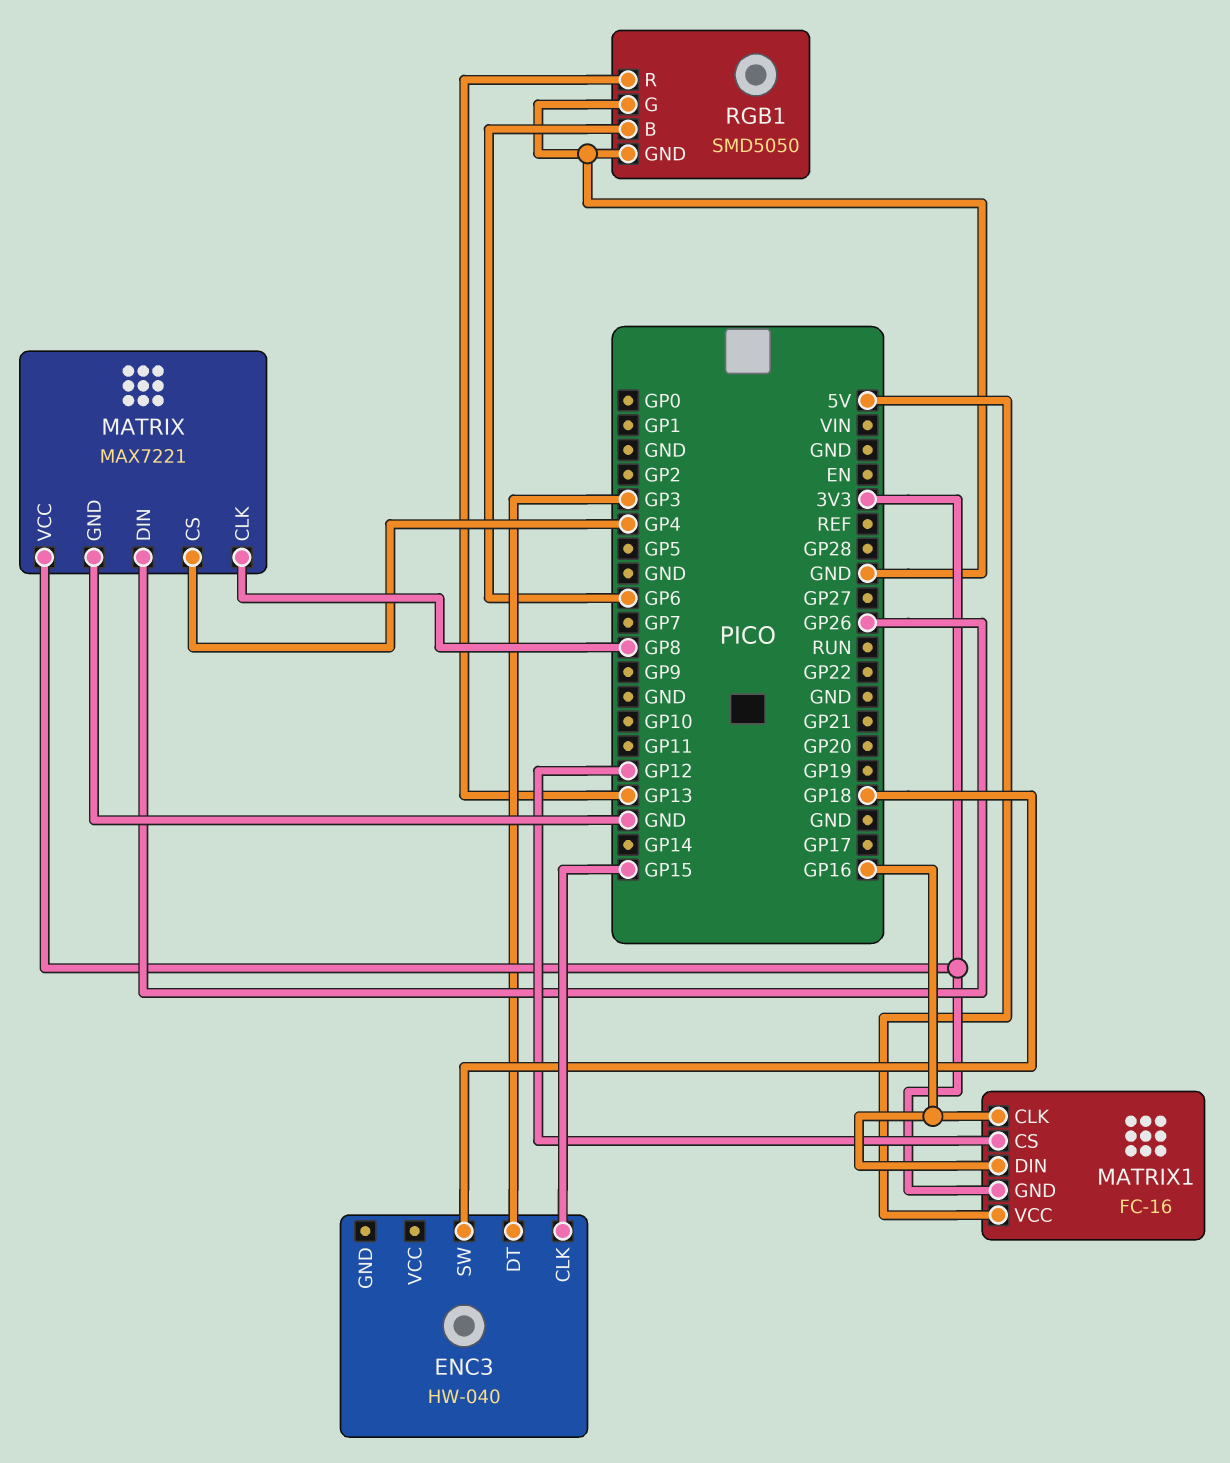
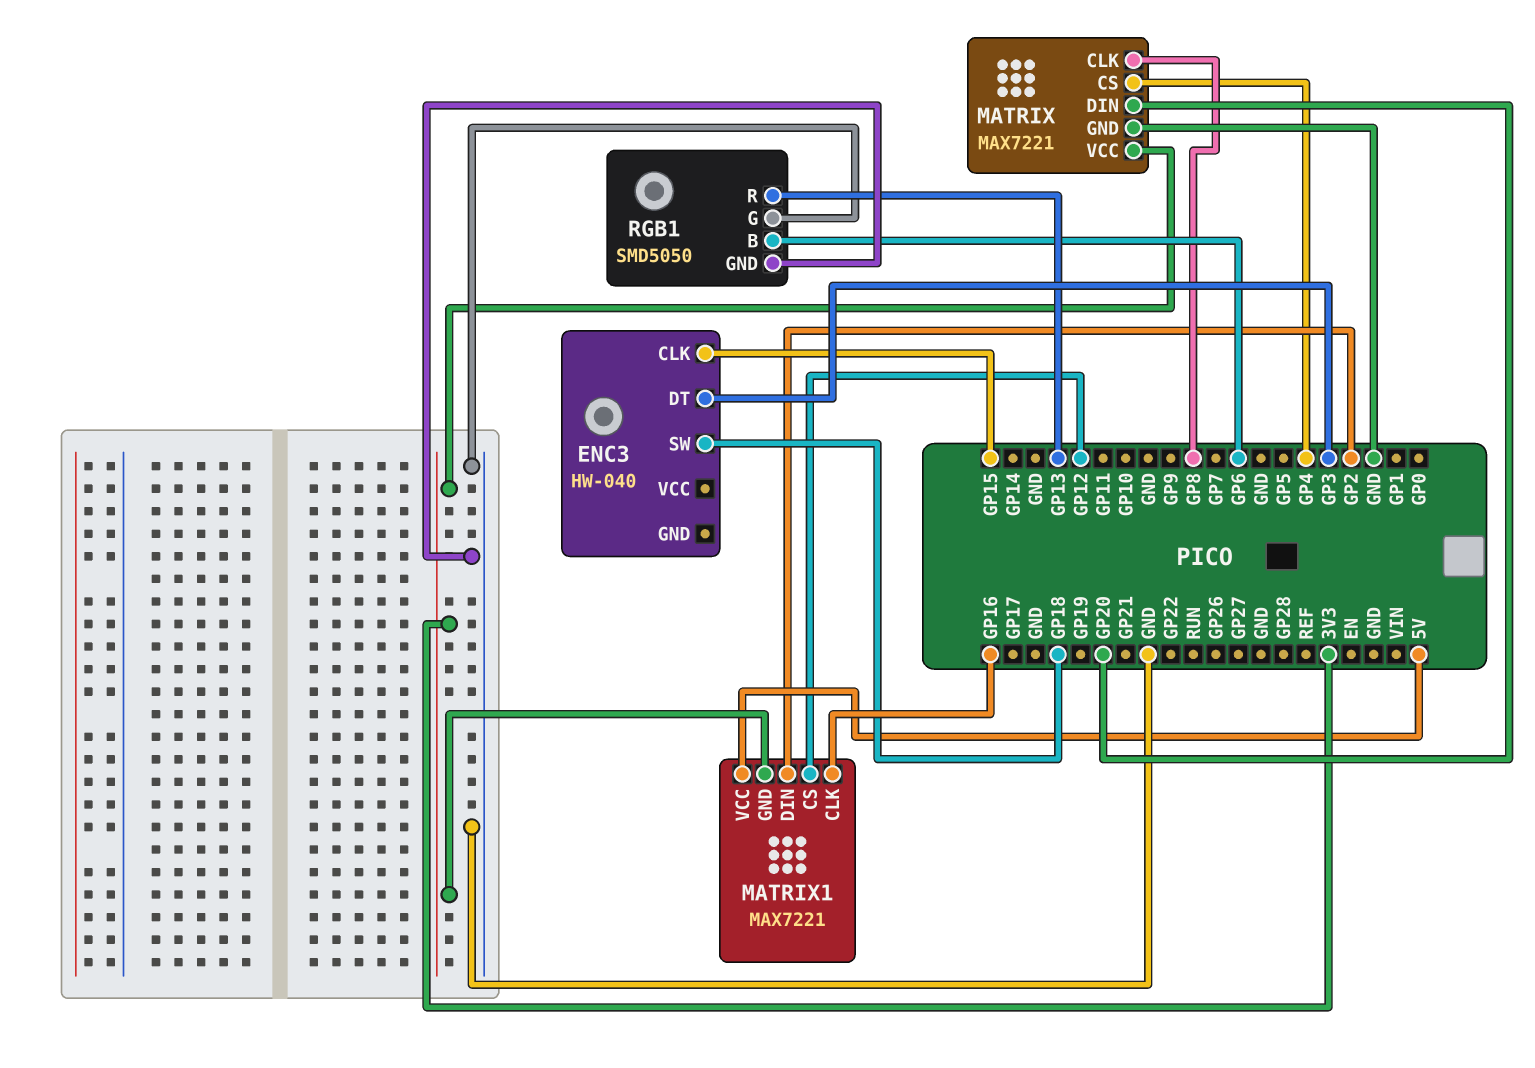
MATRIX pin DIN: GP26 -> GP20
MATRIX1: FC-16 -> MAX7221
MATRIX1 pin DIN: GP16 -> GP2

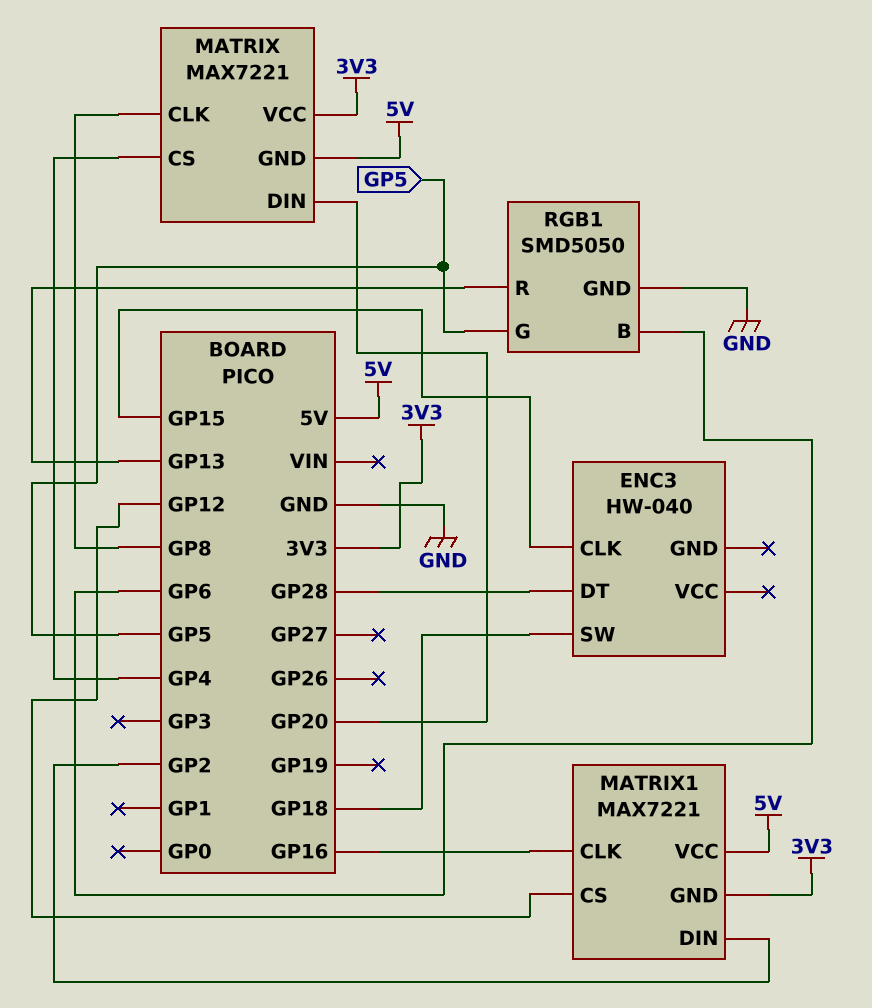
ENC3 pin DT: GP3 -> GP28
MATRIX pin GND: GND -> 5V
RGB1 pin G: GND -> GP5

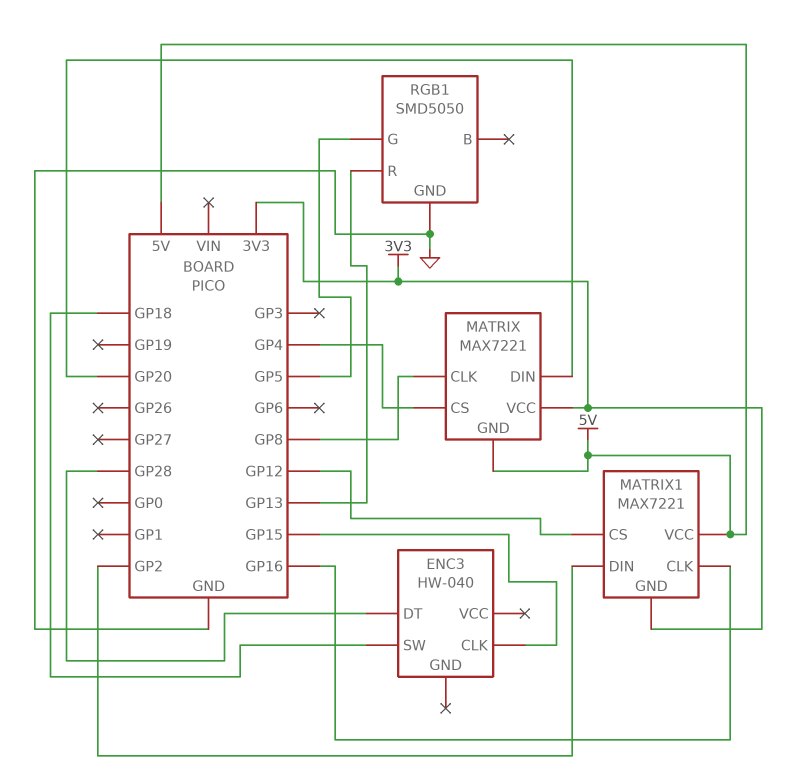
RGB1 pin B: GP6 -> none

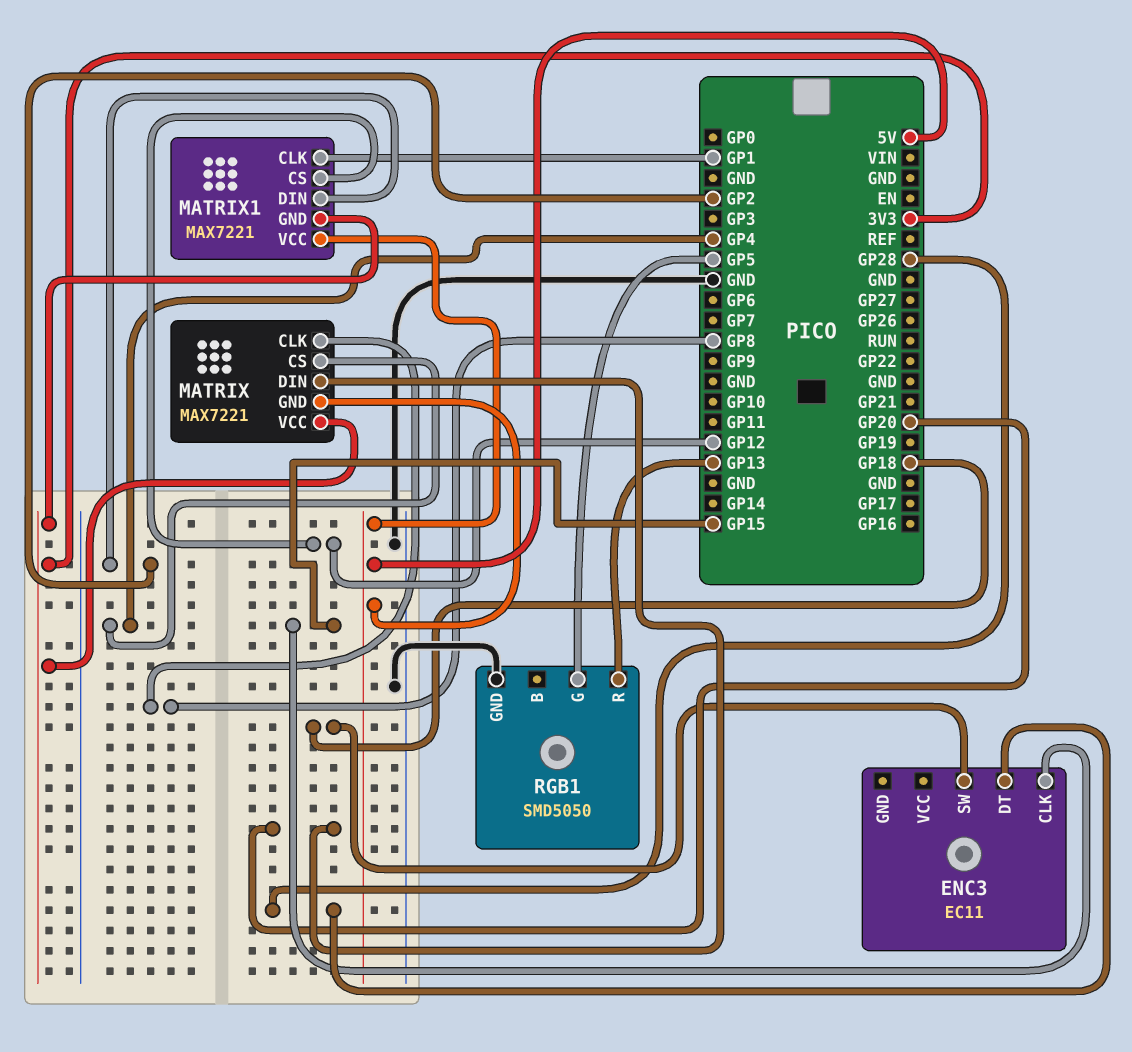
ENC3: HW-040 -> EC11
MATRIX1 pin CLK: GP16 -> GP1

